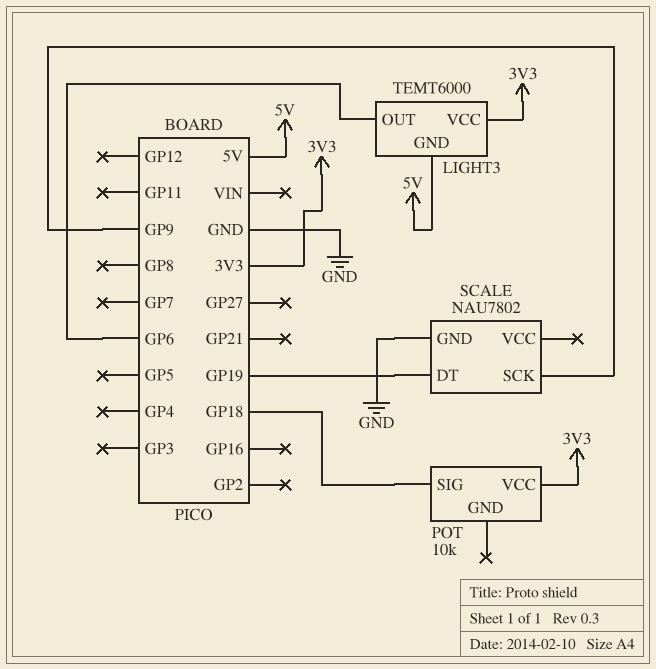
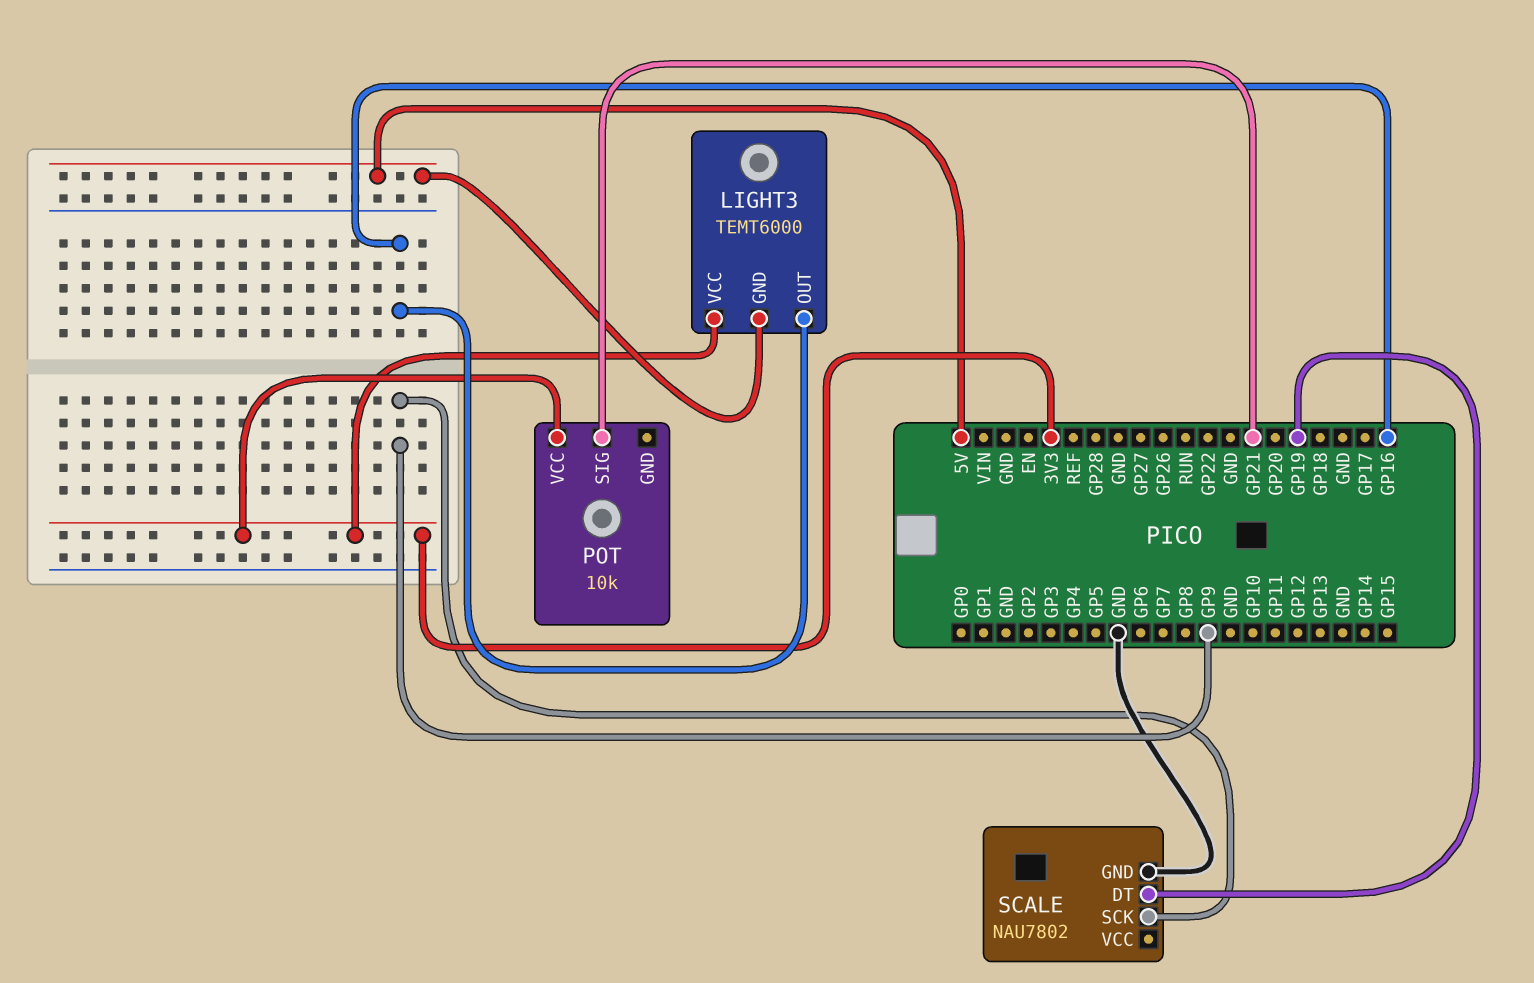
LIGHT3 pin OUT: GP6 -> GP16
POT pin SIG: GP18 -> GP21

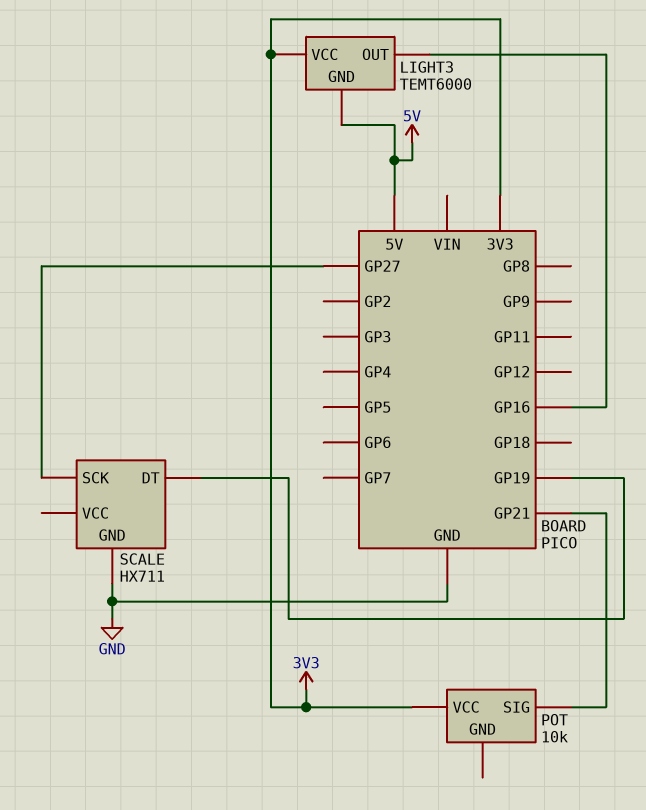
SCALE: NAU7802 -> HX711
SCALE pin SCK: GP9 -> GP27

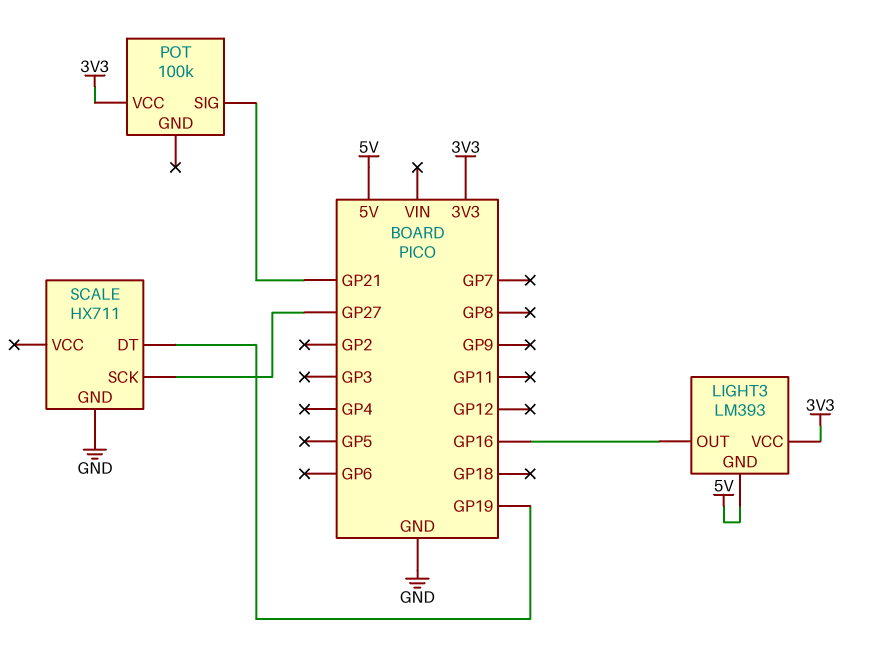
LIGHT3: TEMT6000 -> LM393
POT: 10k -> 100k

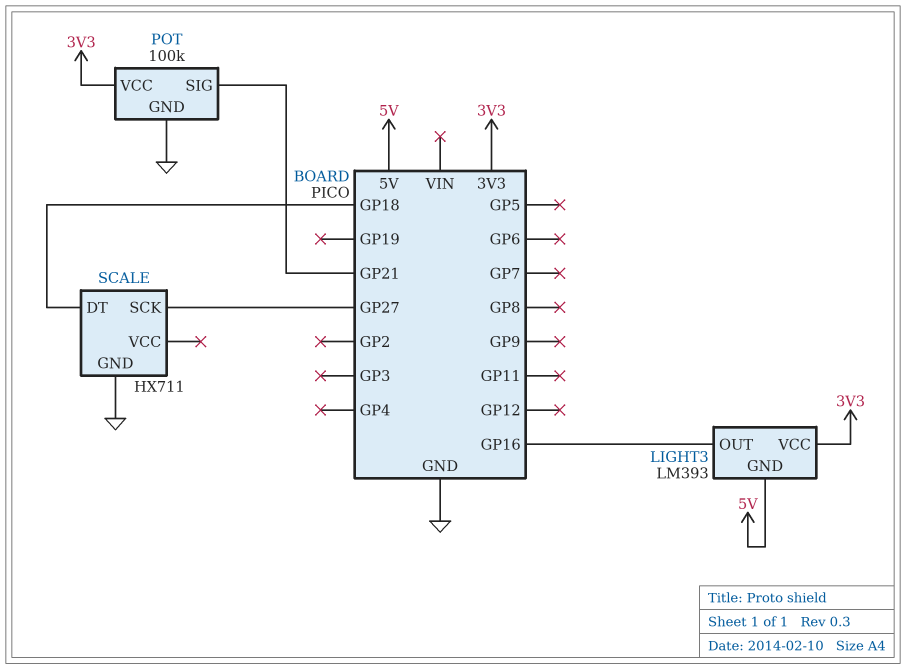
POT pin GND: none -> GND
SCALE pin DT: GP19 -> GP18

